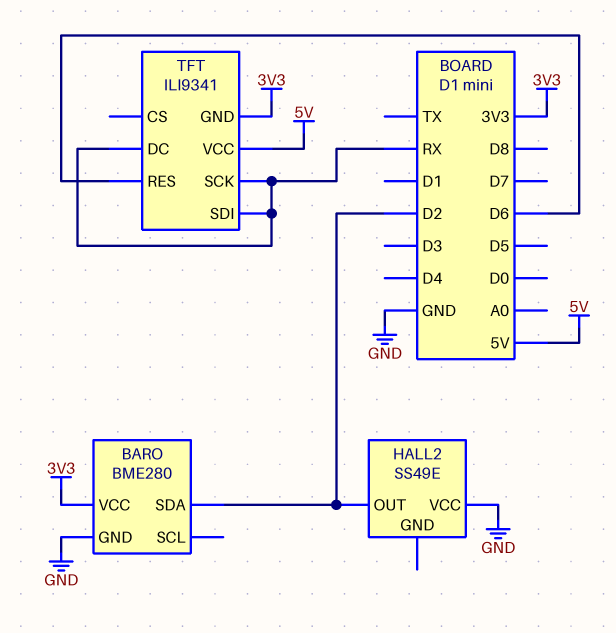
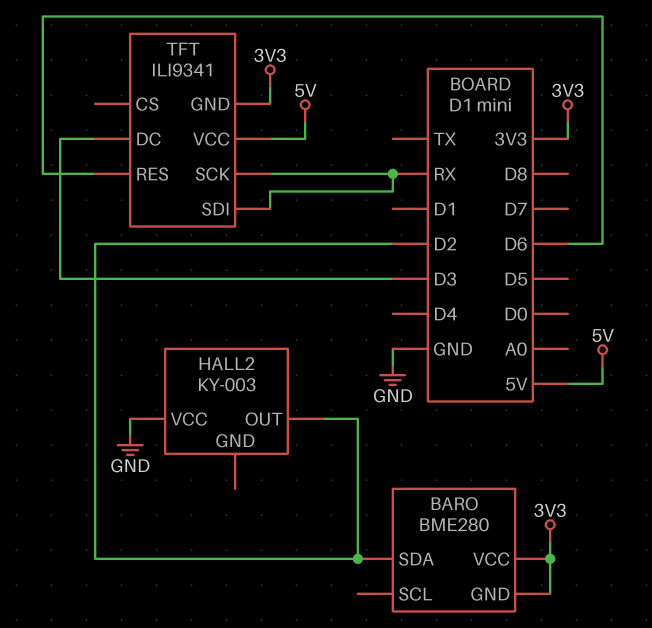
BARO pin GND: GND -> 3V3
HALL2: SS49E -> KY-003
TFT pin DC: RX -> D3

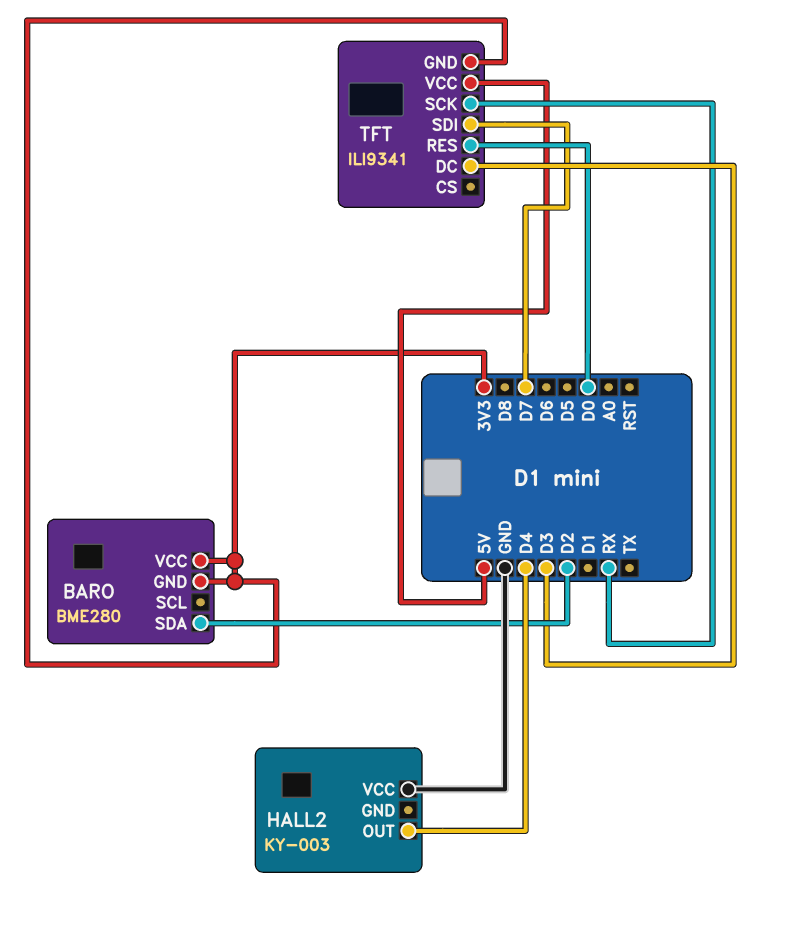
HALL2 pin OUT: D2 -> D4
TFT pin RES: D6 -> D0
TFT pin SDI: RX -> D7

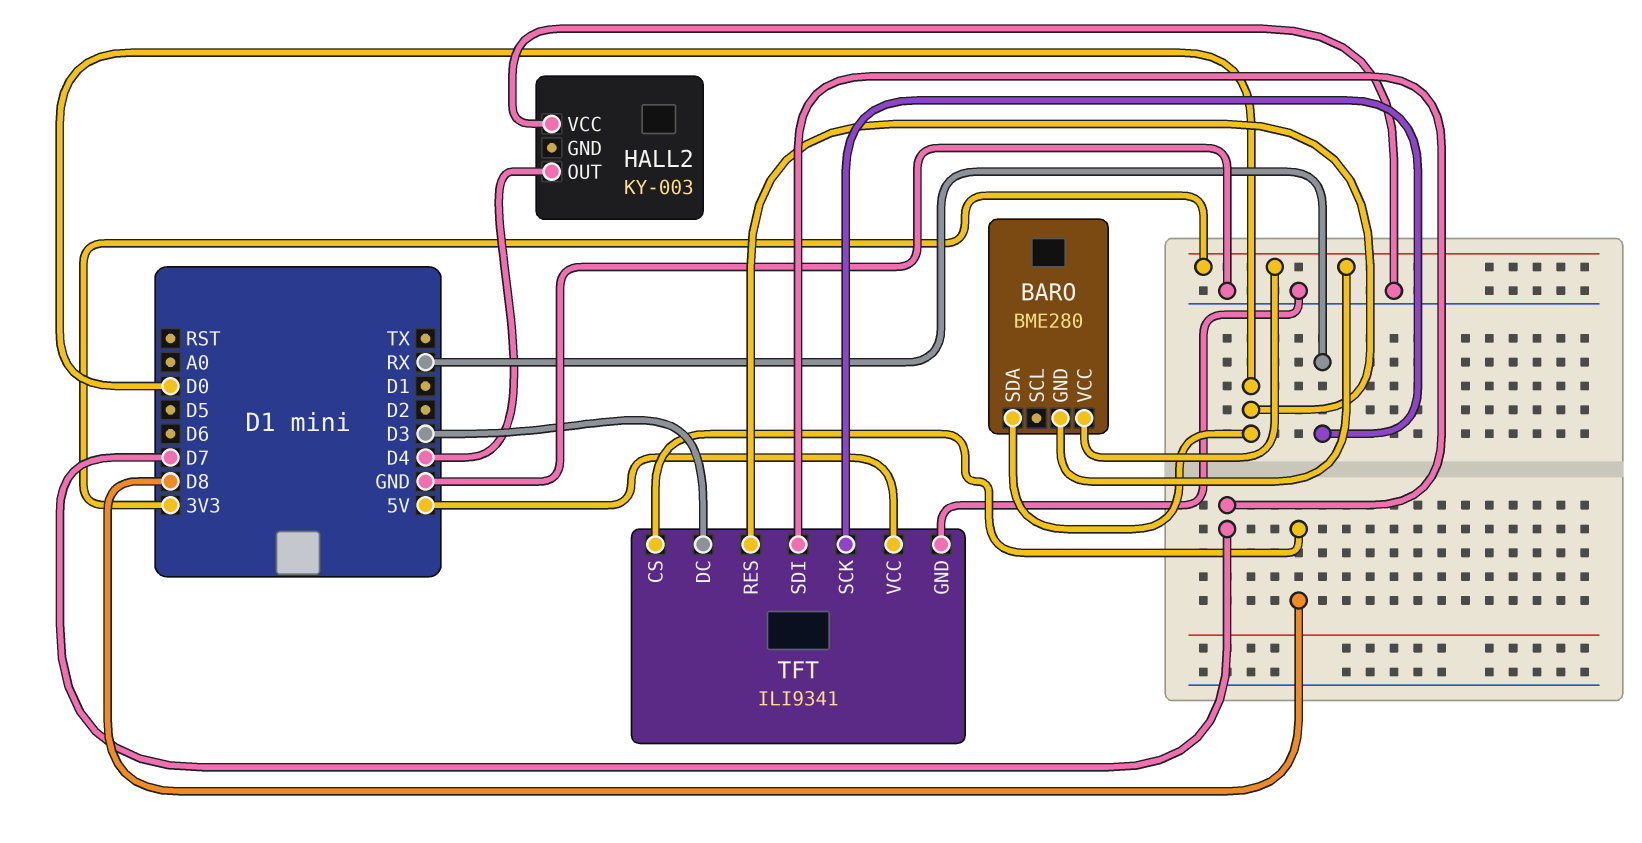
BARO pin SDA: D2 -> D0
TFT pin CS: none -> D8
TFT pin GND: 3V3 -> GND

